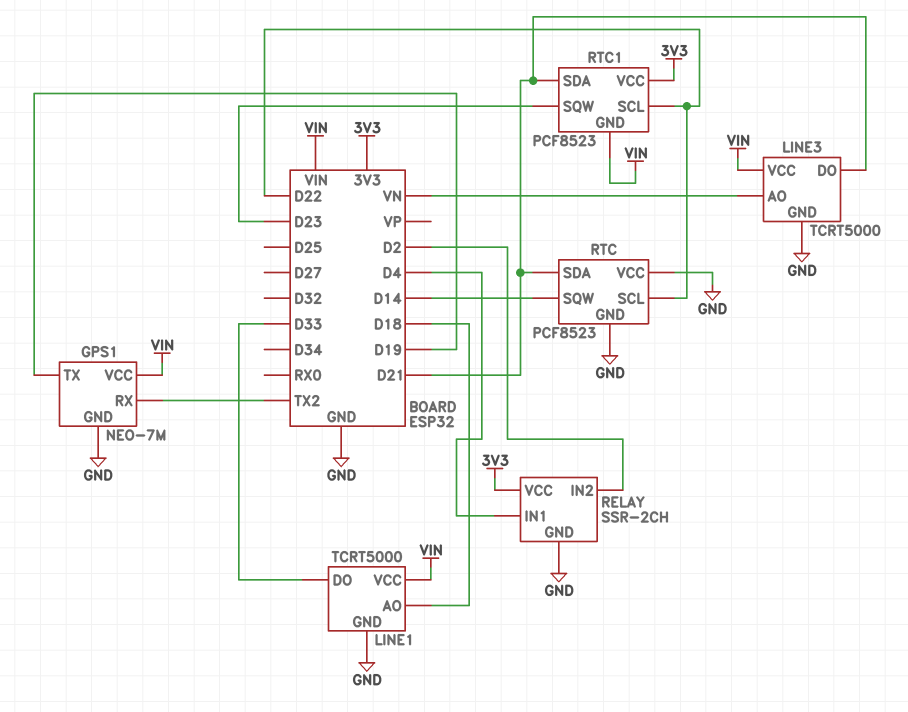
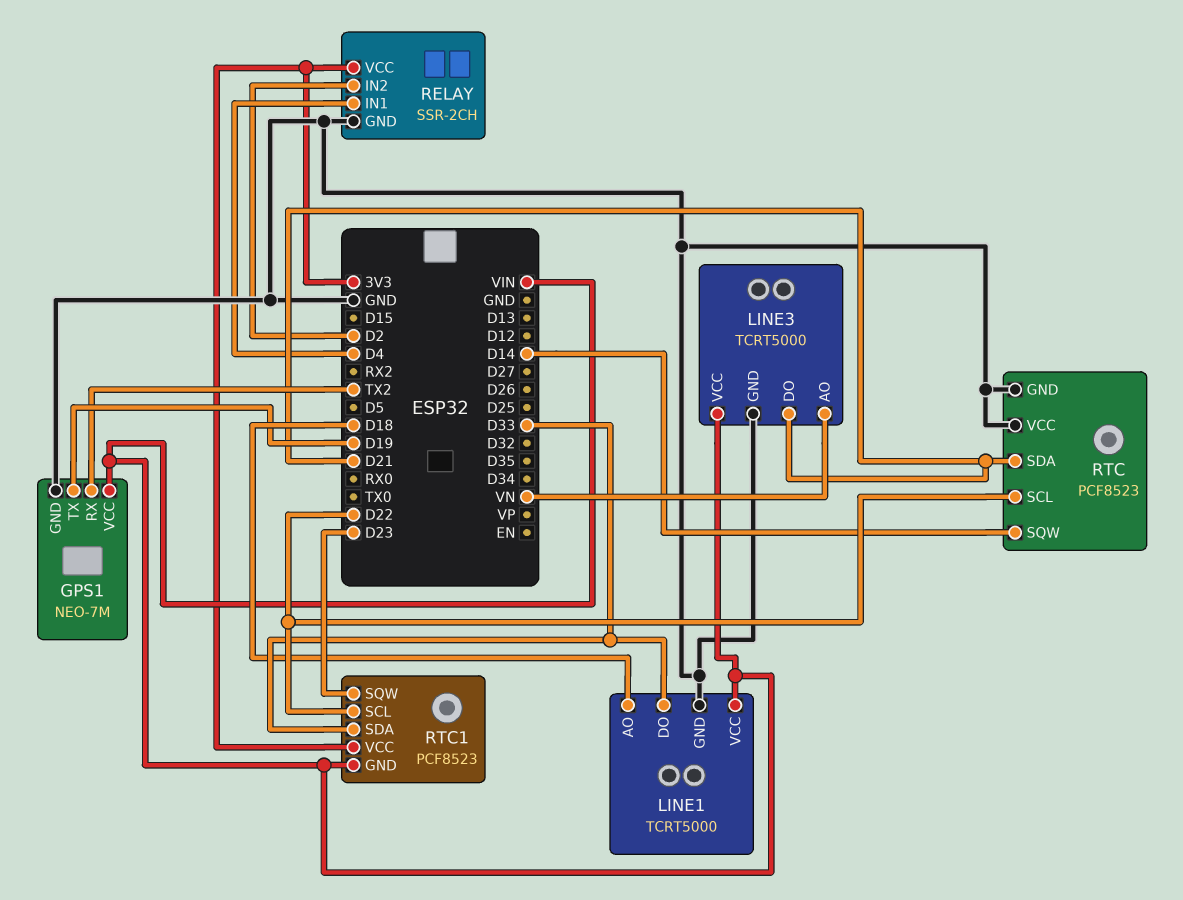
RTC1 pin SDA: D21 -> D33

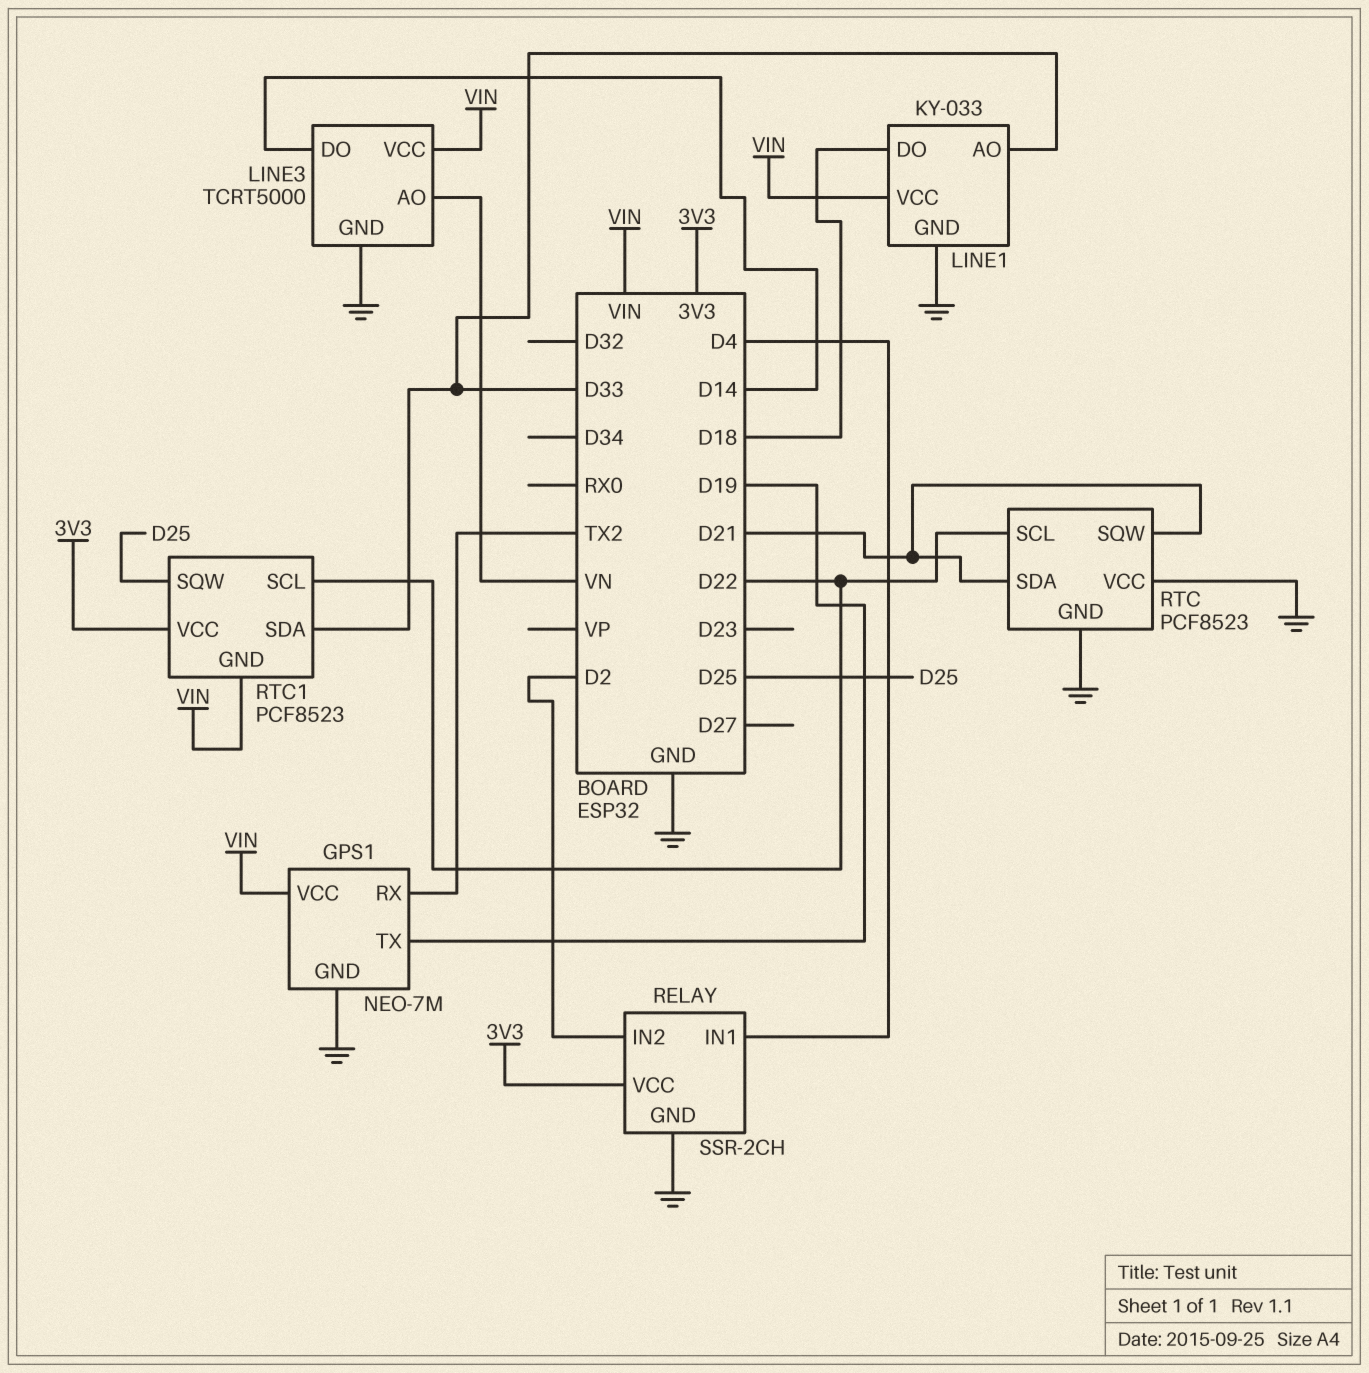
LINE1: TCRT5000 -> KY-033
LINE1 pin AO: D18 -> D33
LINE1 pin DO: D33 -> D18
LINE3 pin DO: D21 -> D14
RTC pin SQW: D14 -> D21
RTC1 pin SQW: D23 -> D25

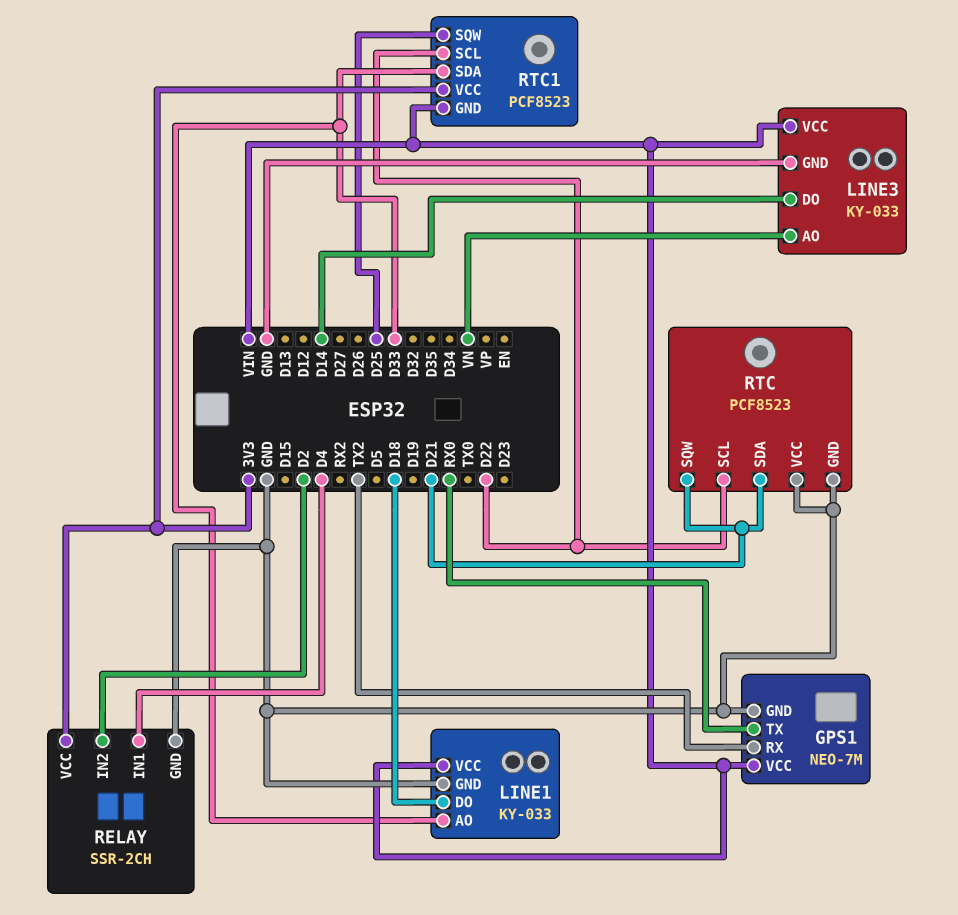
GPS1 pin TX: D19 -> RX0
LINE3: TCRT5000 -> KY-033

